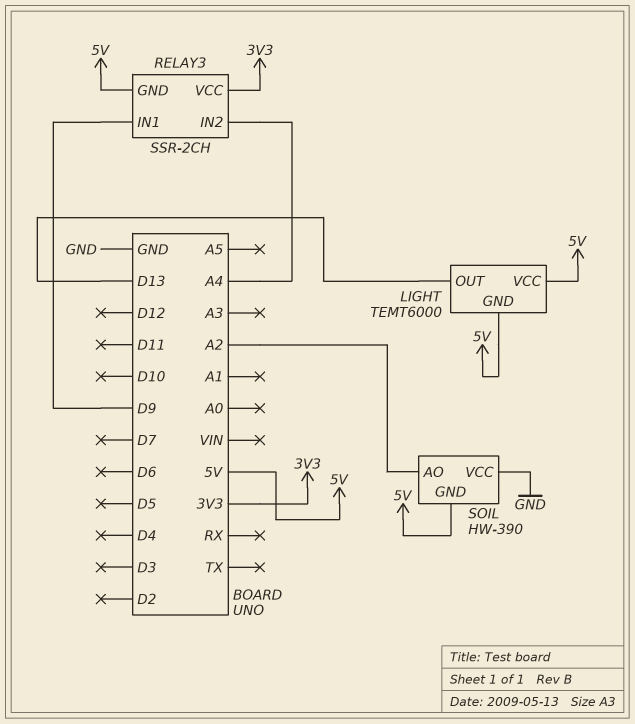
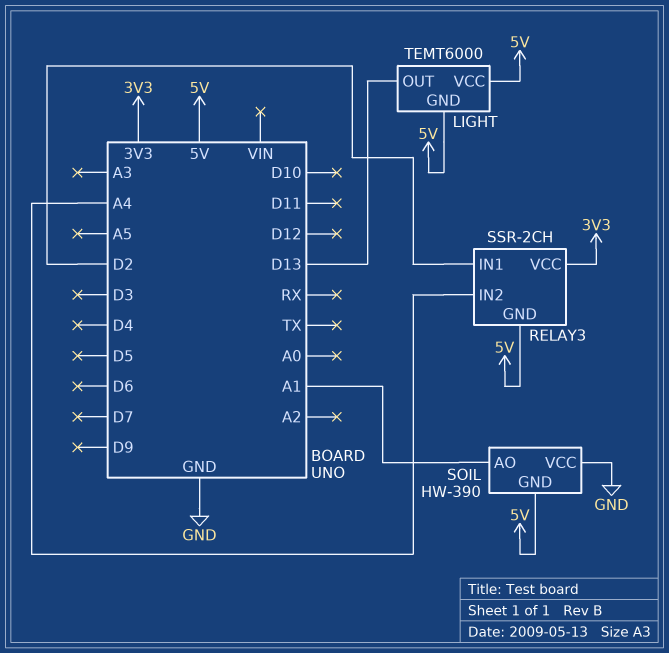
RELAY3 pin IN1: D9 -> D2
SOIL pin AO: A2 -> A1

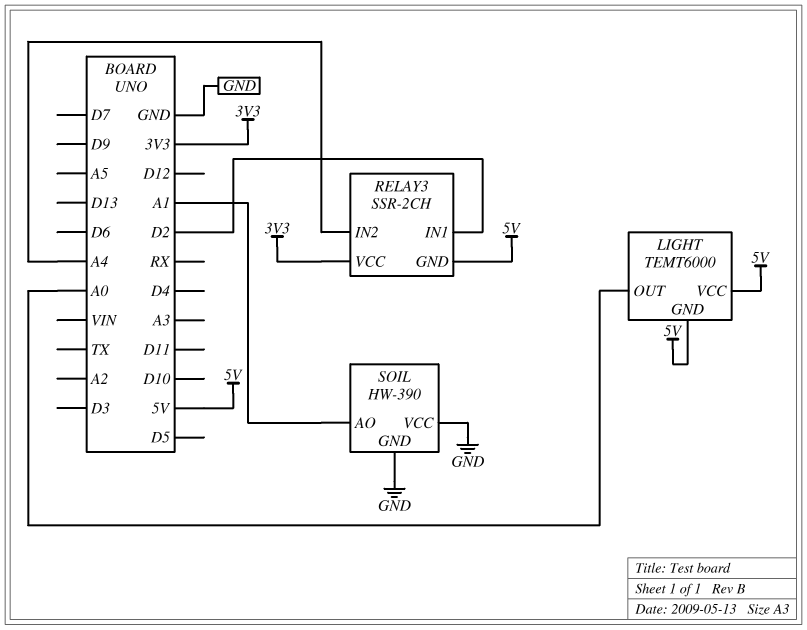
LIGHT pin OUT: D13 -> A0
SOIL pin GND: 5V -> GND

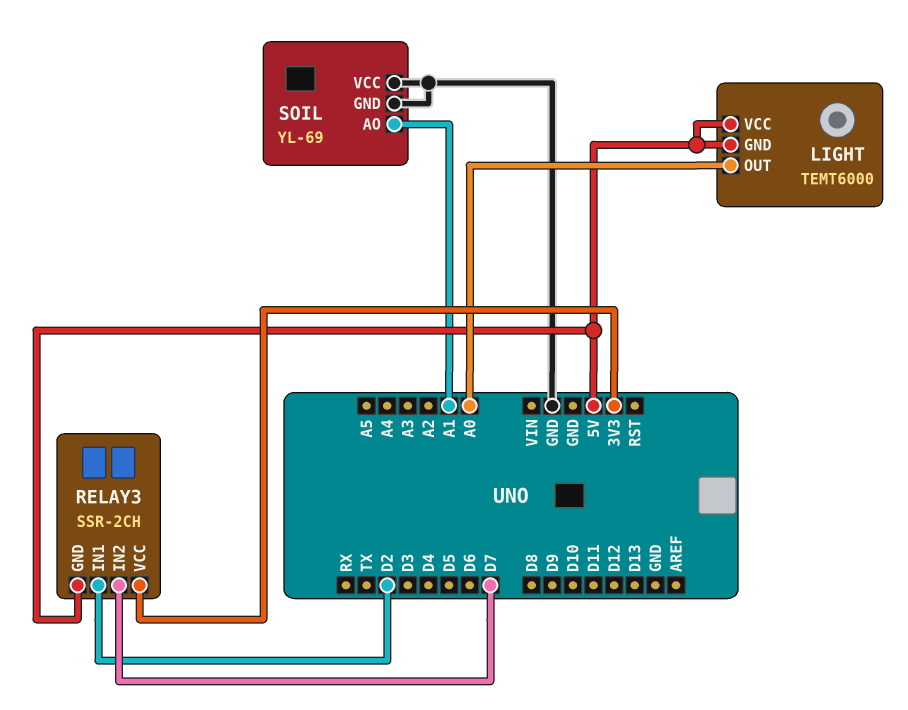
RELAY3 pin IN2: A4 -> D7
SOIL: HW-390 -> YL-69

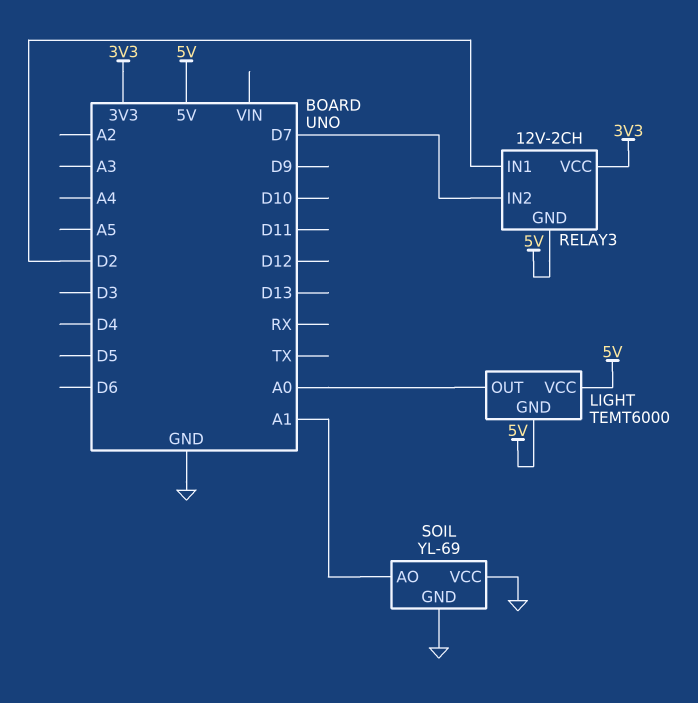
RELAY3: SSR-2CH -> 12V-2CH

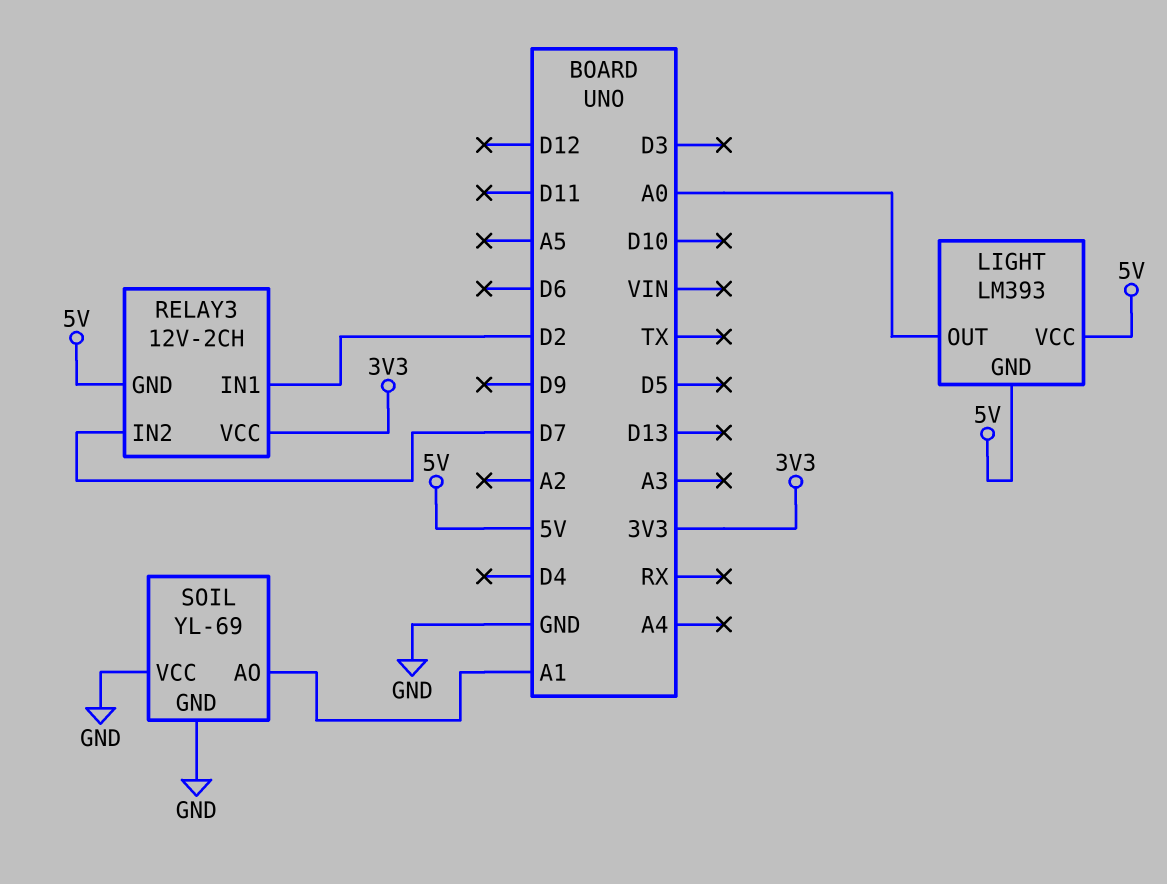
LIGHT: TEMT6000 -> LM393

